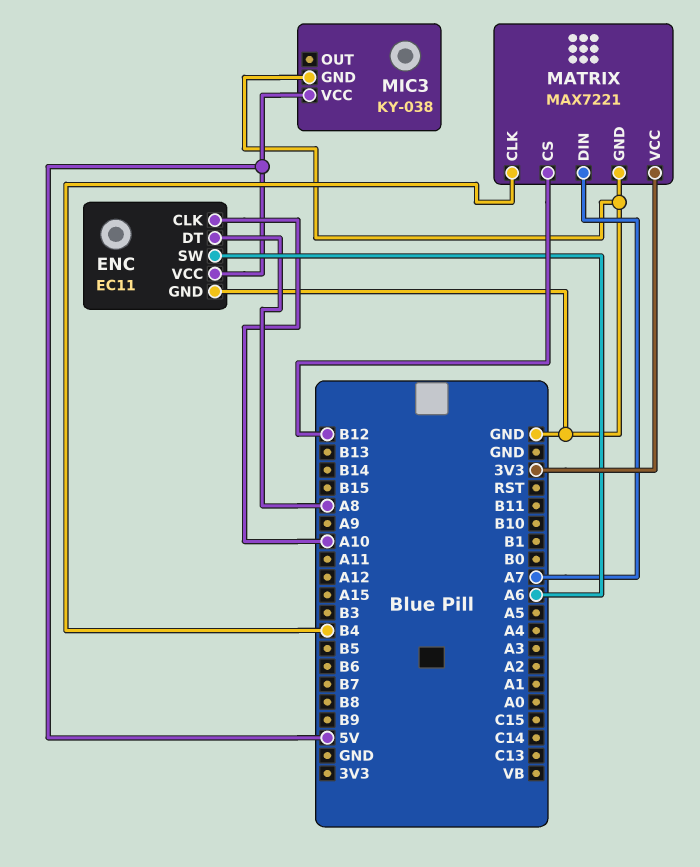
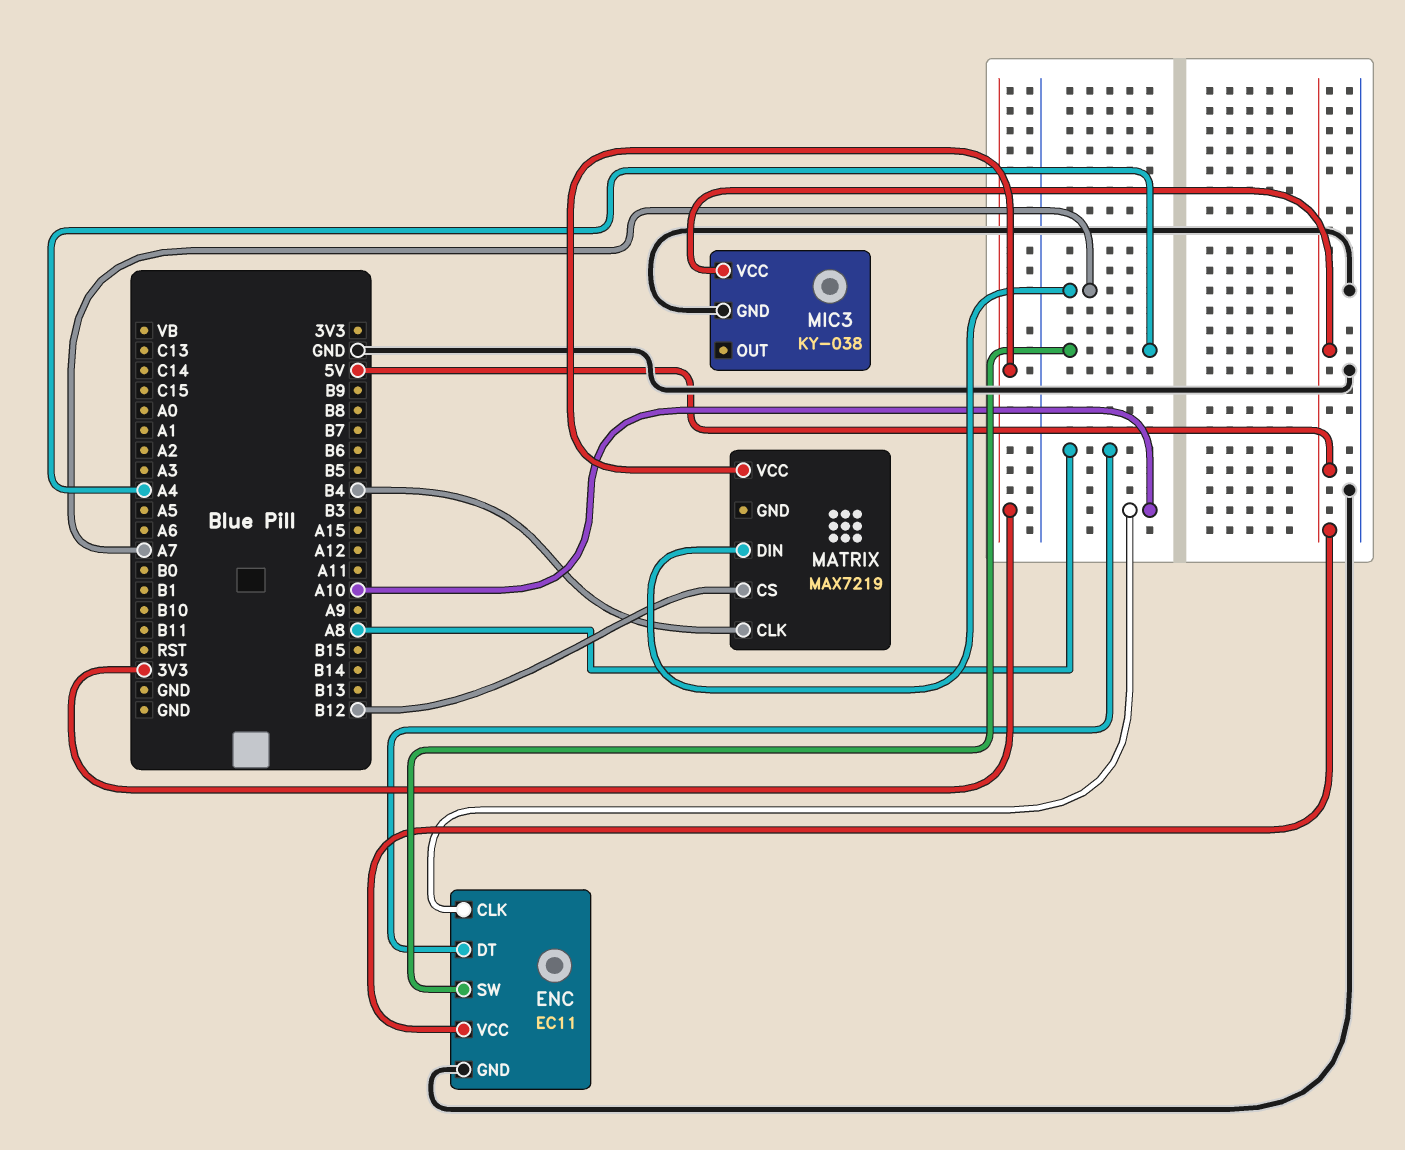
ENC pin SW: A6 -> A4
MATRIX: MAX7221 -> MAX7219
MATRIX pin GND: GND -> none

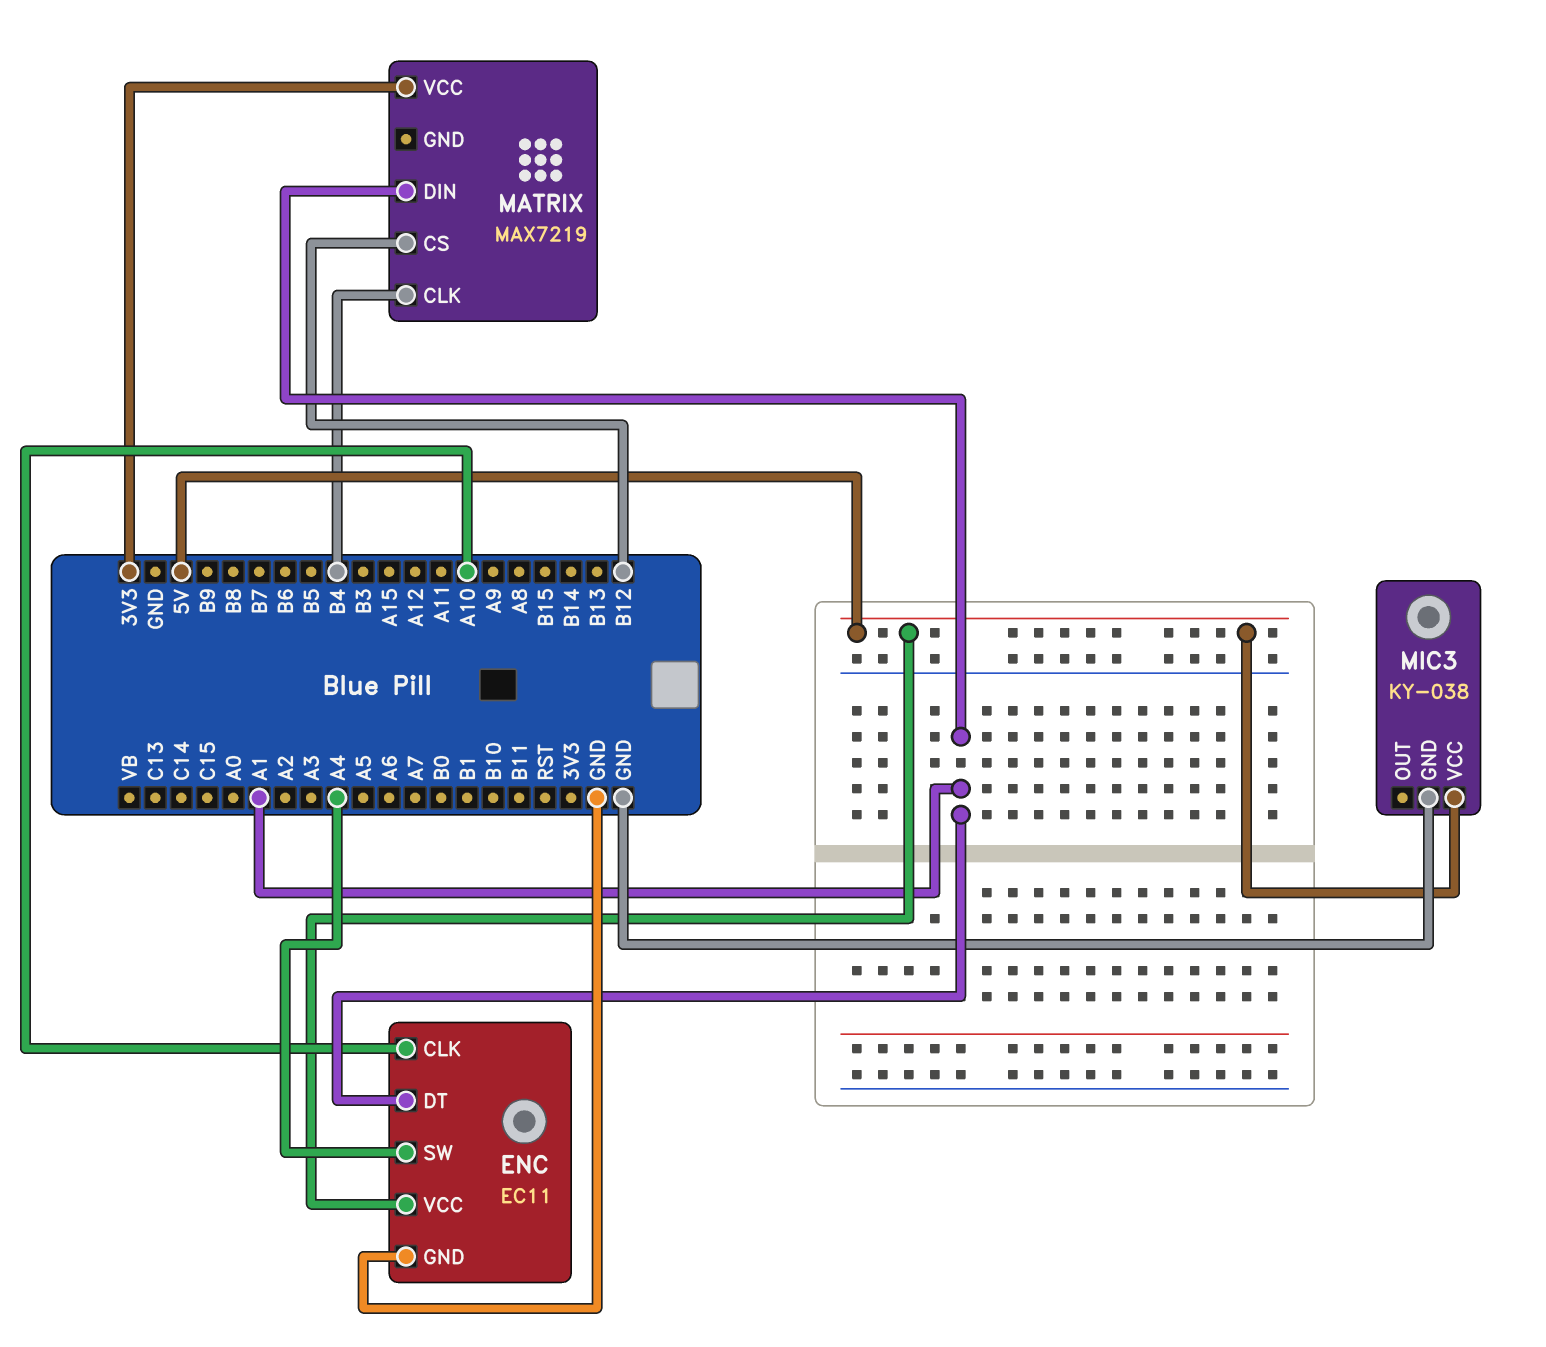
ENC pin DT: A8 -> A1
MATRIX pin DIN: A7 -> A1

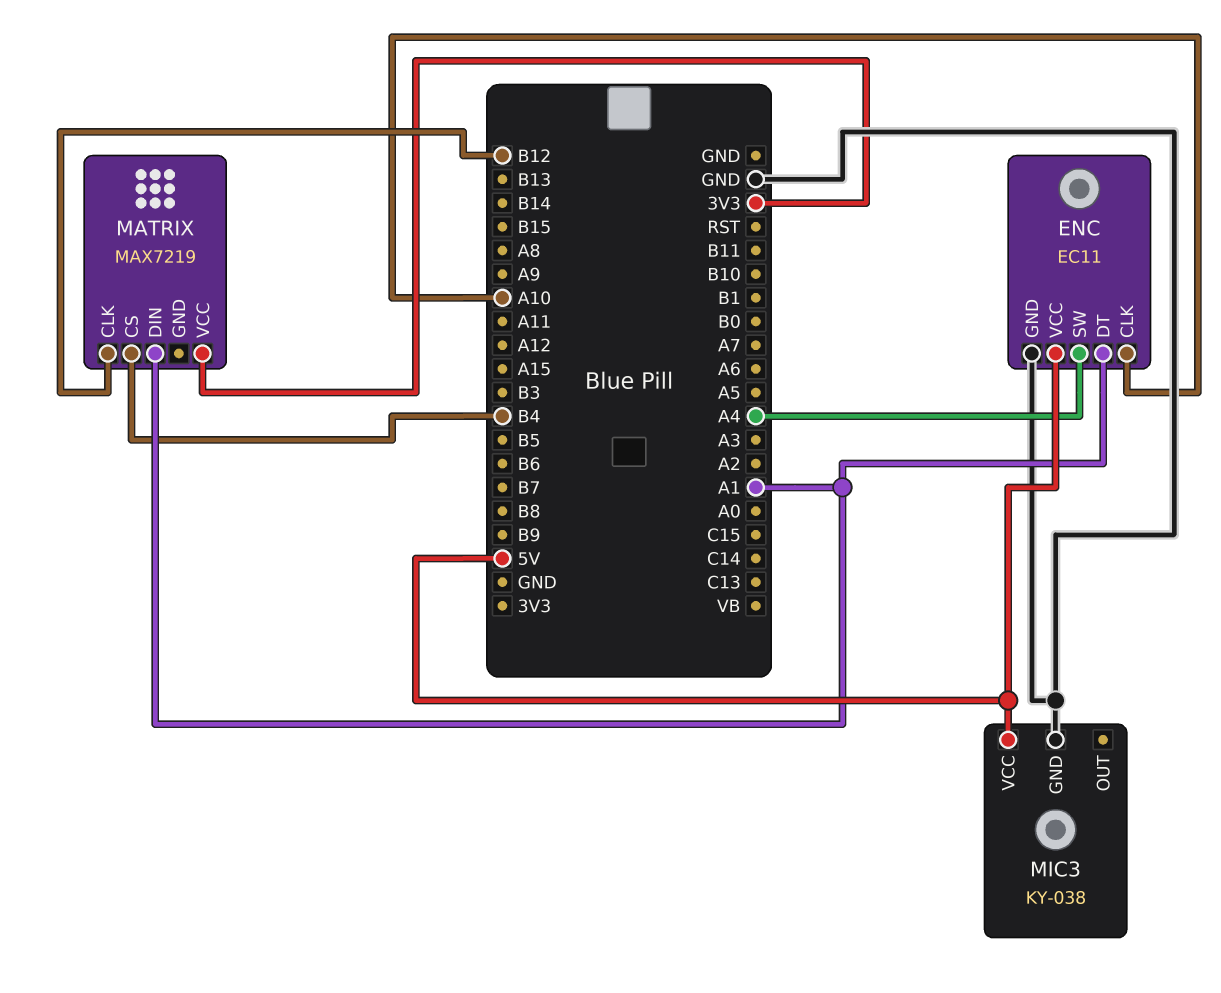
MATRIX pin CLK: B4 -> B12
MATRIX pin CS: B12 -> B4

